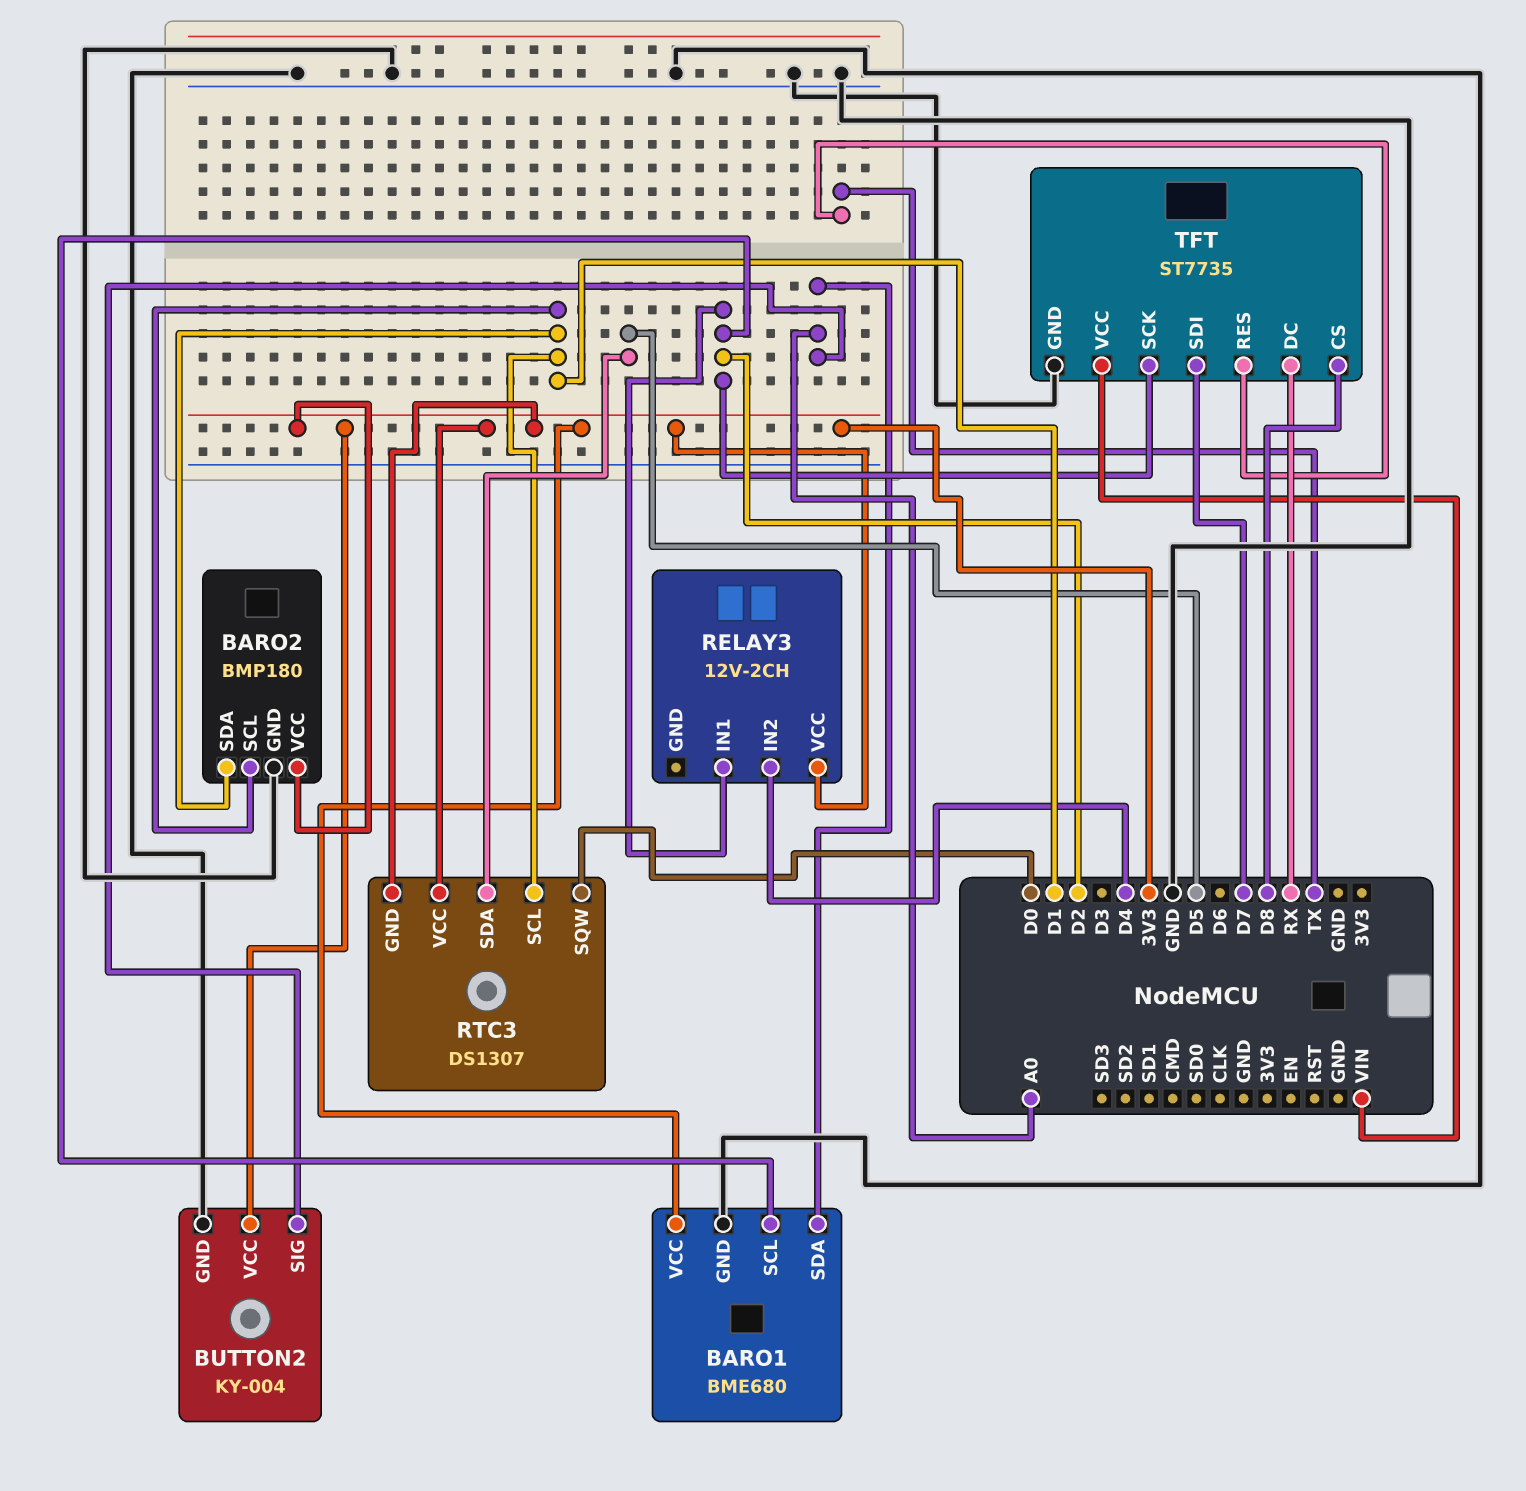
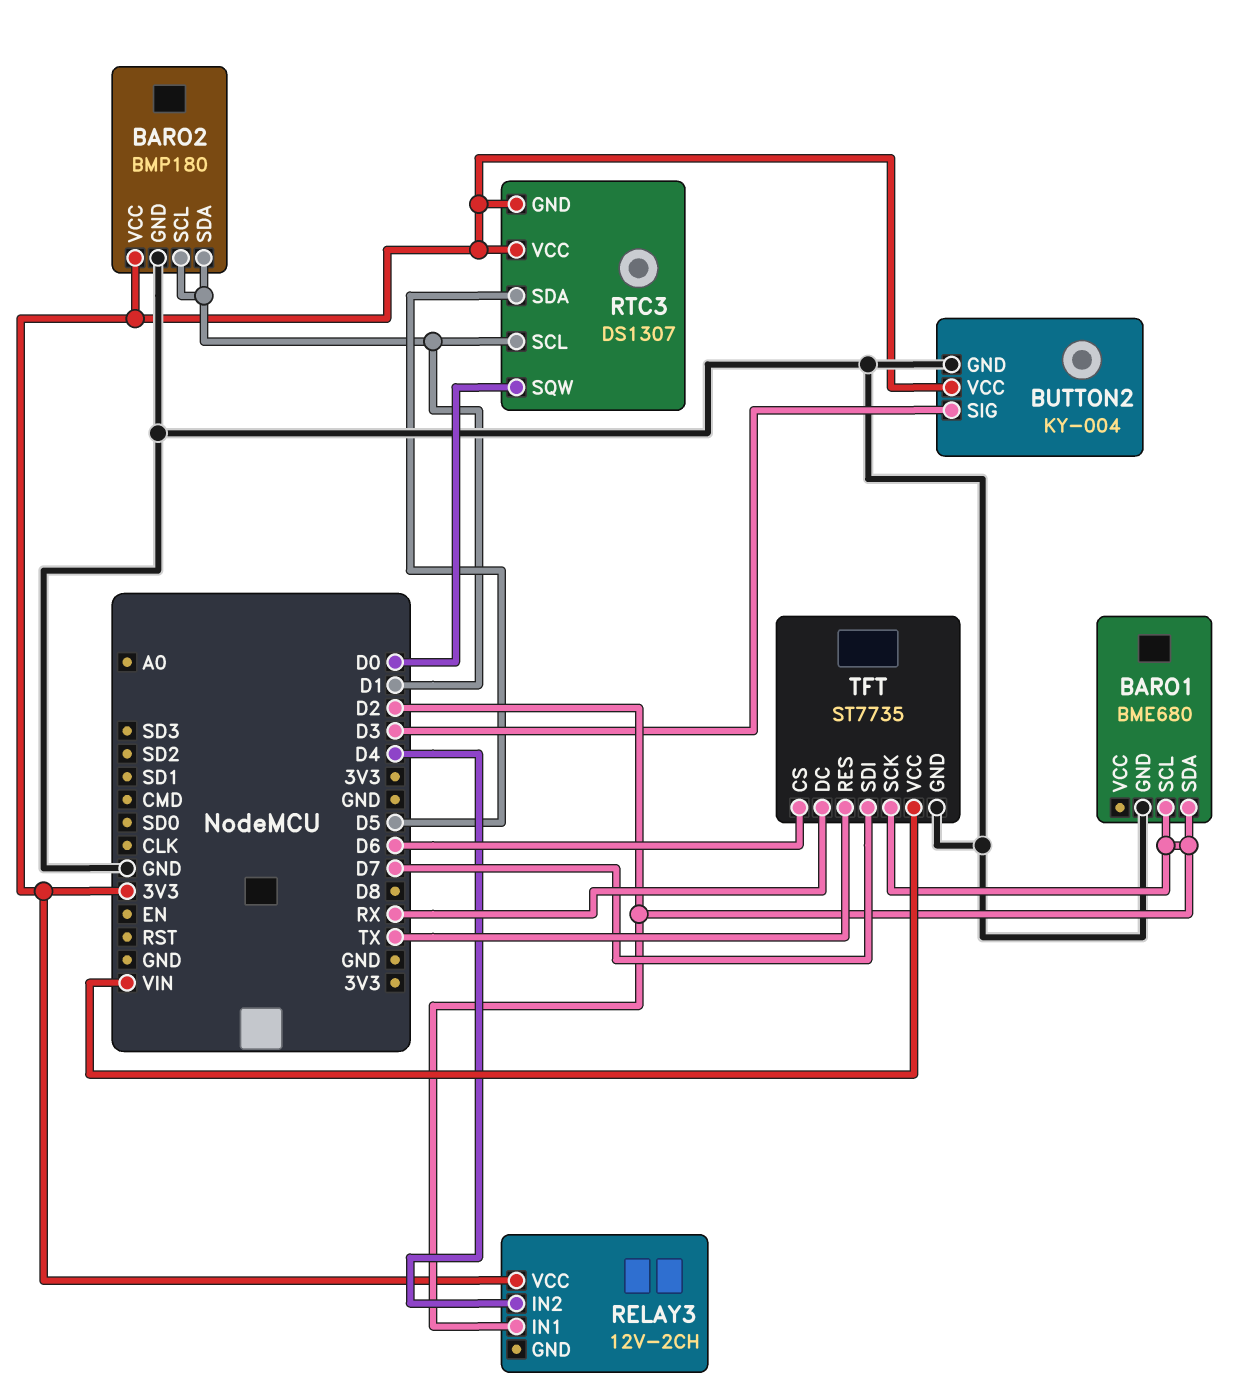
BARO1 pin SDA: A0 -> D2
BARO1 pin VCC: 3V3 -> none
BUTTON2 pin SIG: A0 -> D3
TFT pin CS: D8 -> D6

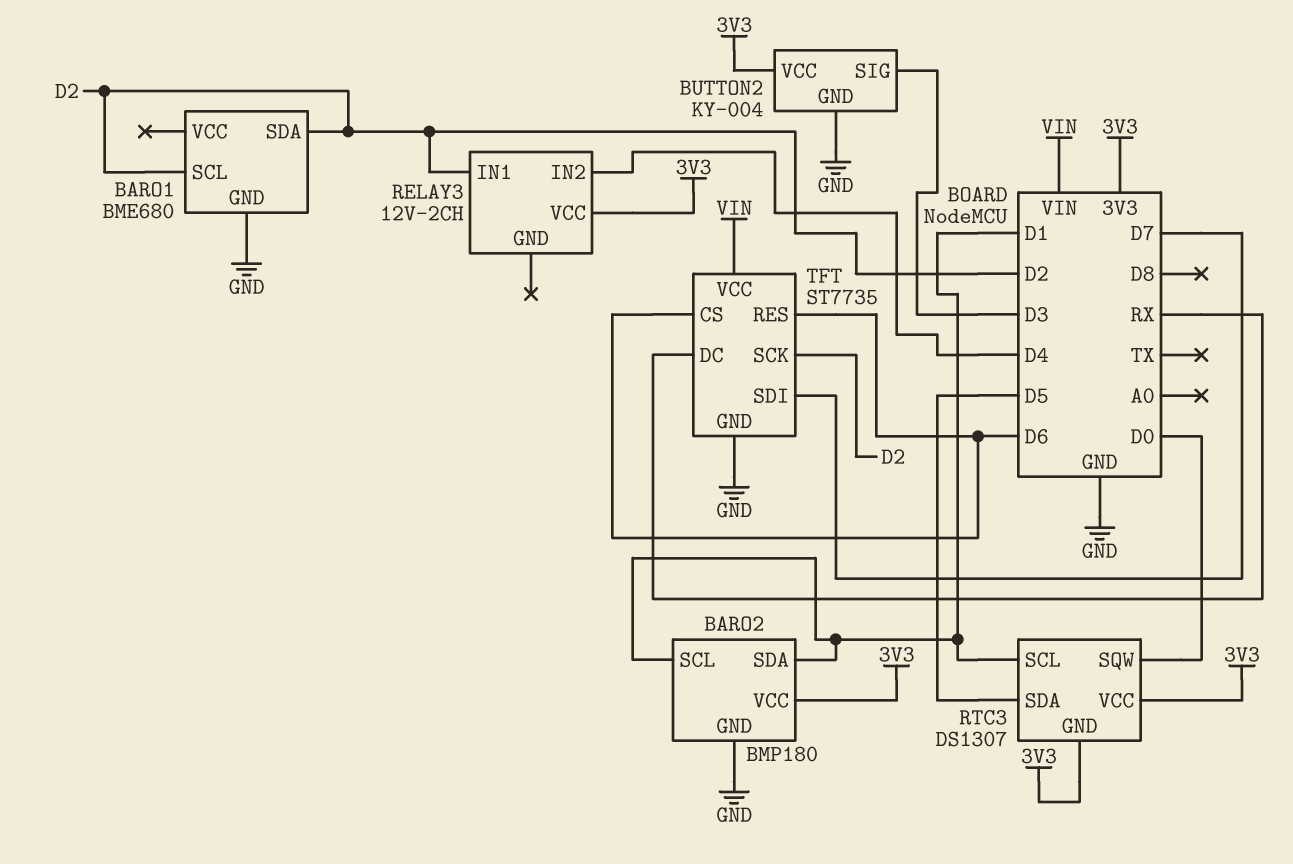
TFT pin RES: TX -> D6

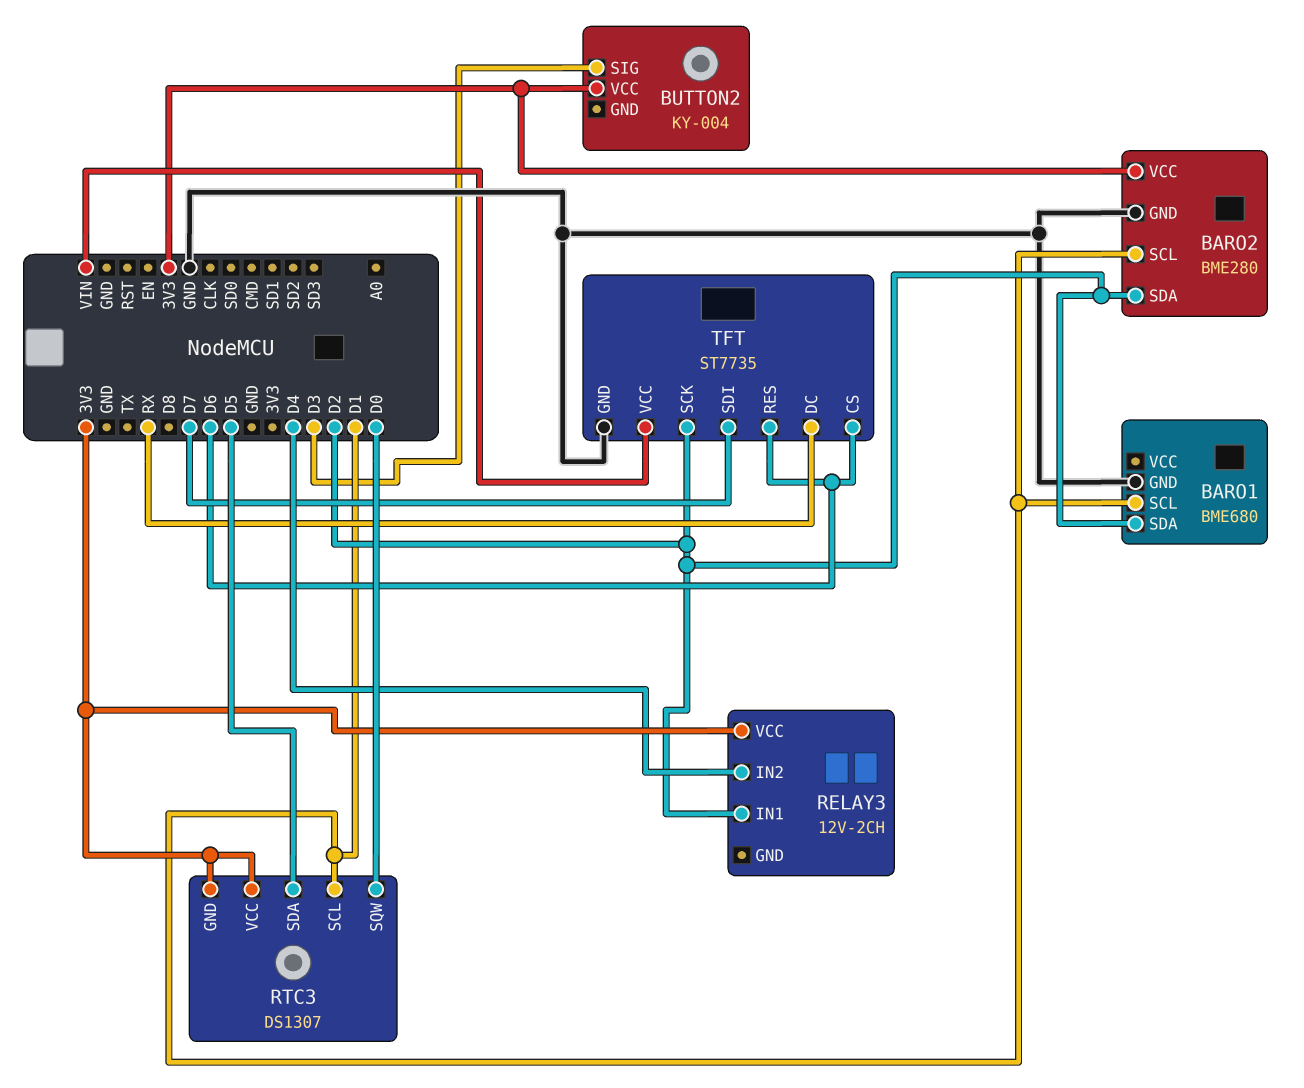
BARO1 pin SCL: D2 -> D1
BARO2: BMP180 -> BME280
BARO2 pin SDA: D1 -> D2
BUTTON2 pin GND: GND -> none

